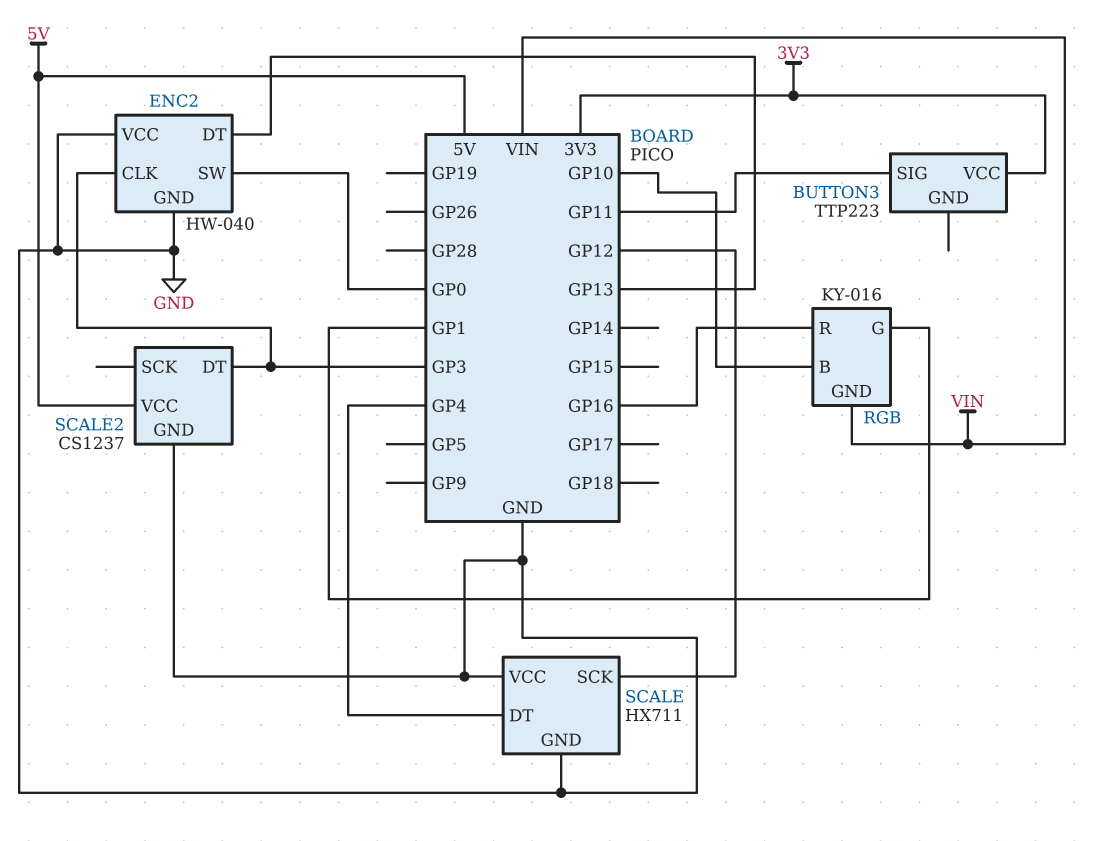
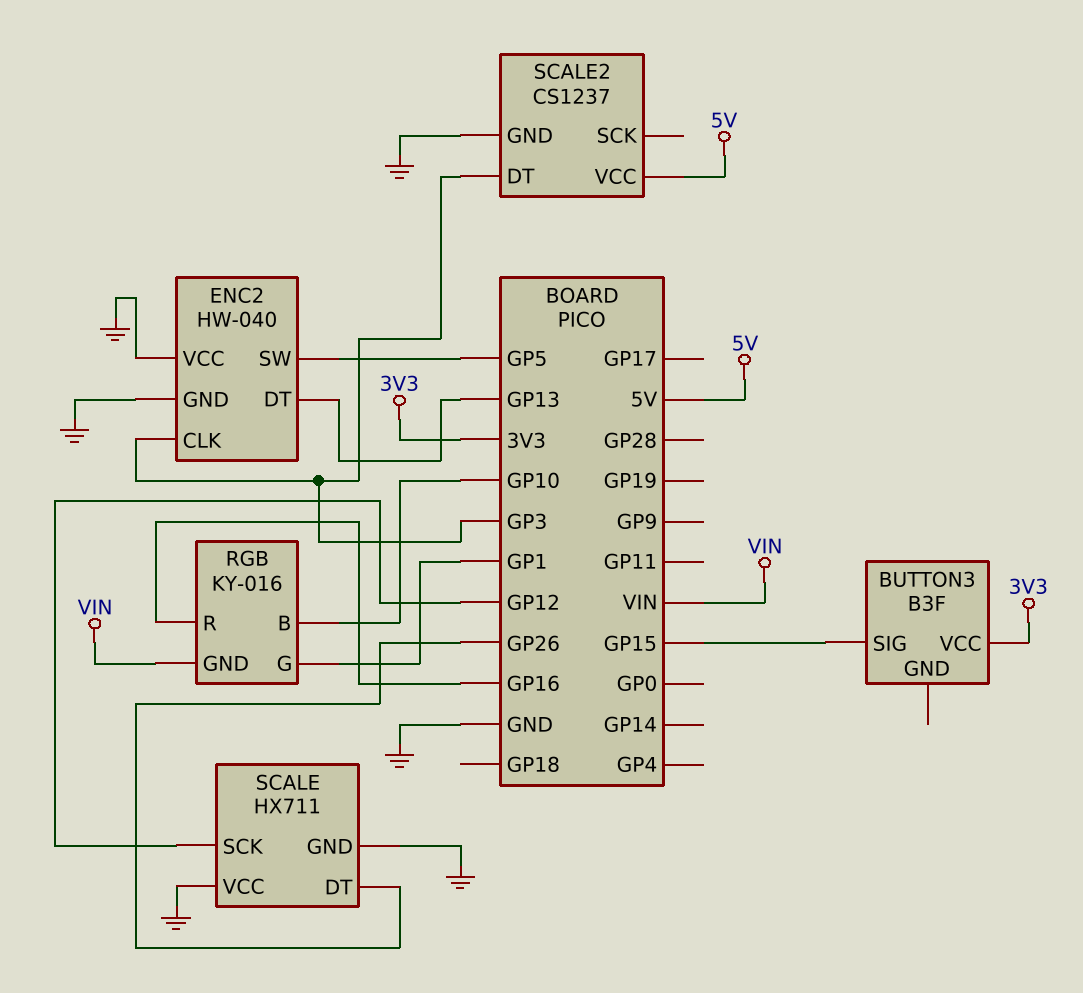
BUTTON3: TTP223 -> B3F
BUTTON3 pin SIG: GP11 -> GP15
ENC2 pin SW: GP0 -> GP5
SCALE pin DT: GP4 -> GP26

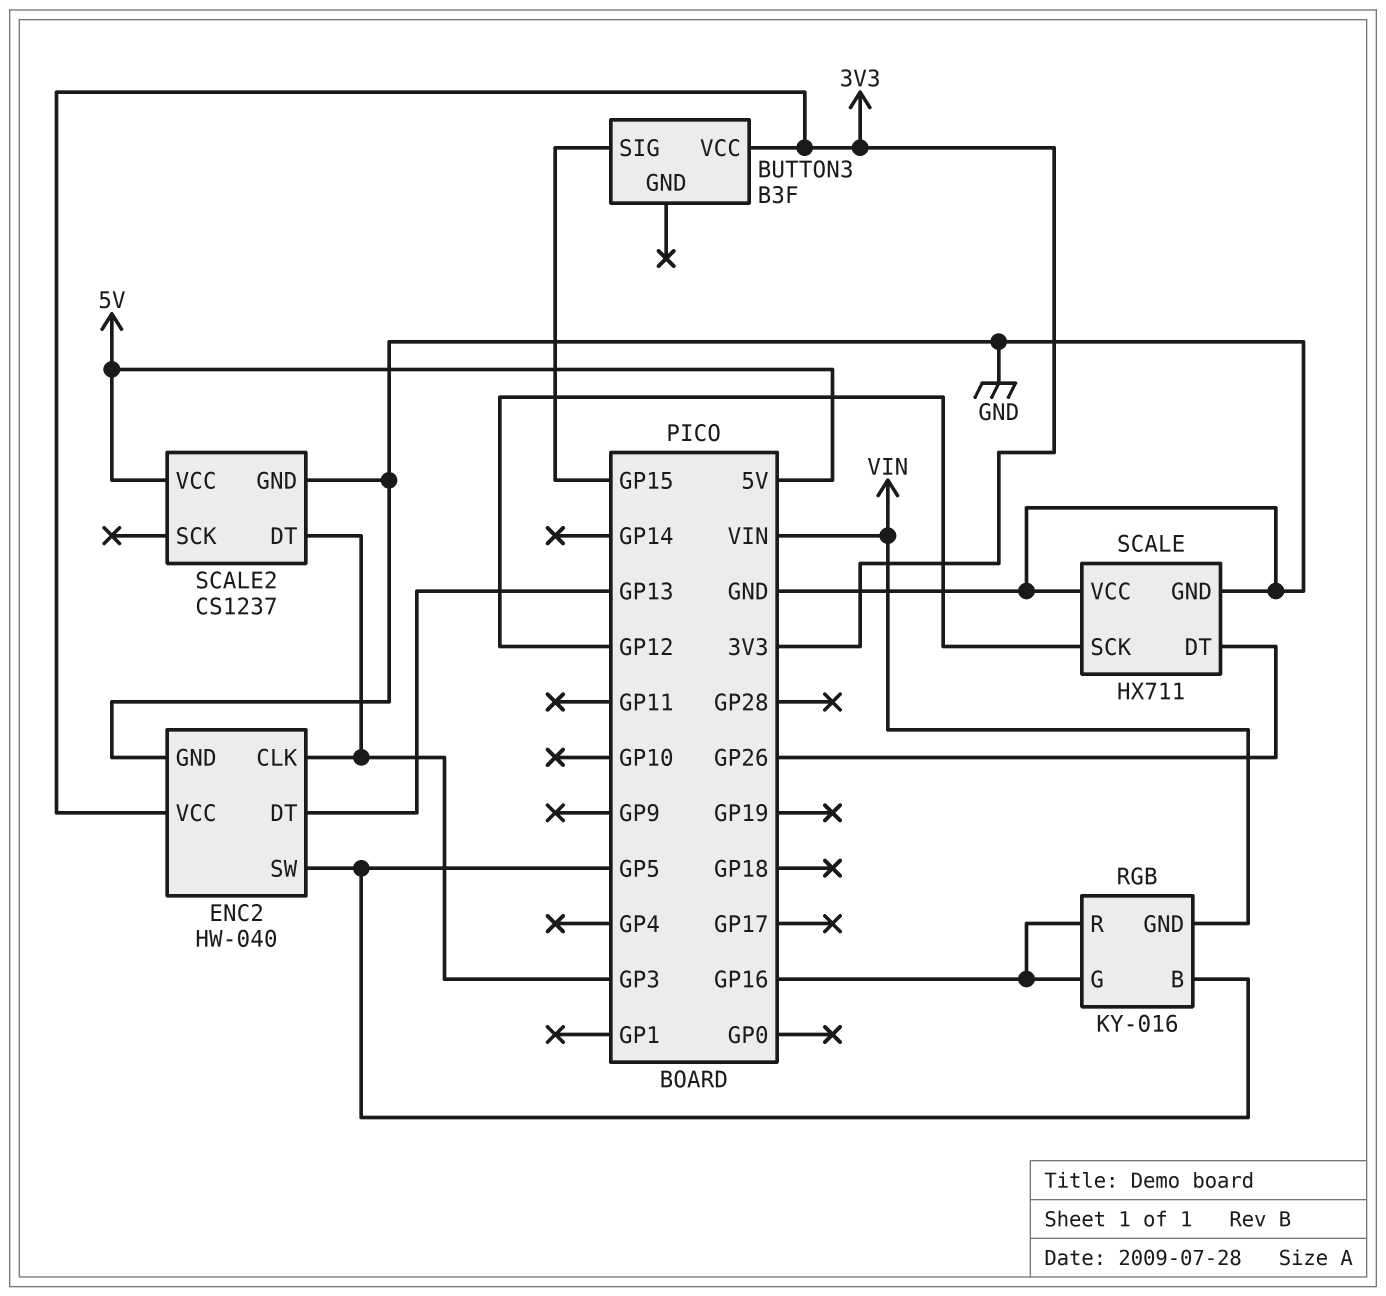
ENC2 pin VCC: GND -> 3V3
RGB pin B: GP10 -> GP5
RGB pin G: GP1 -> GP16

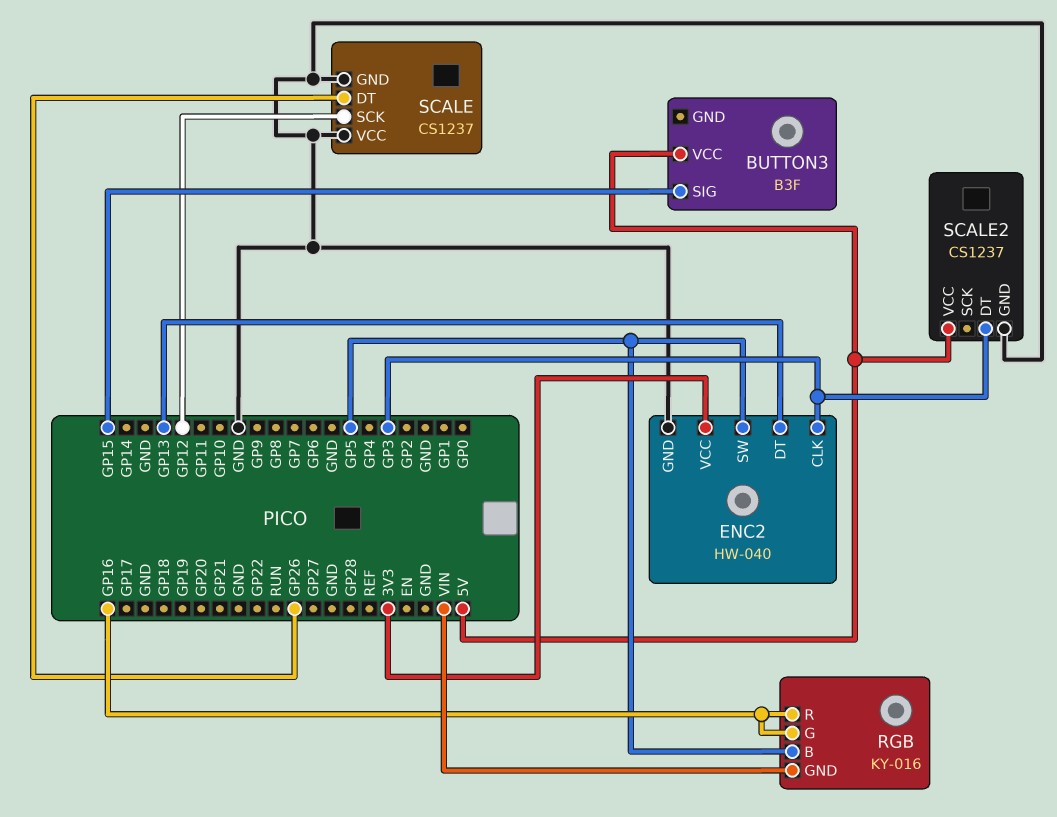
BUTTON3 pin VCC: 3V3 -> 5V
SCALE: HX711 -> CS1237

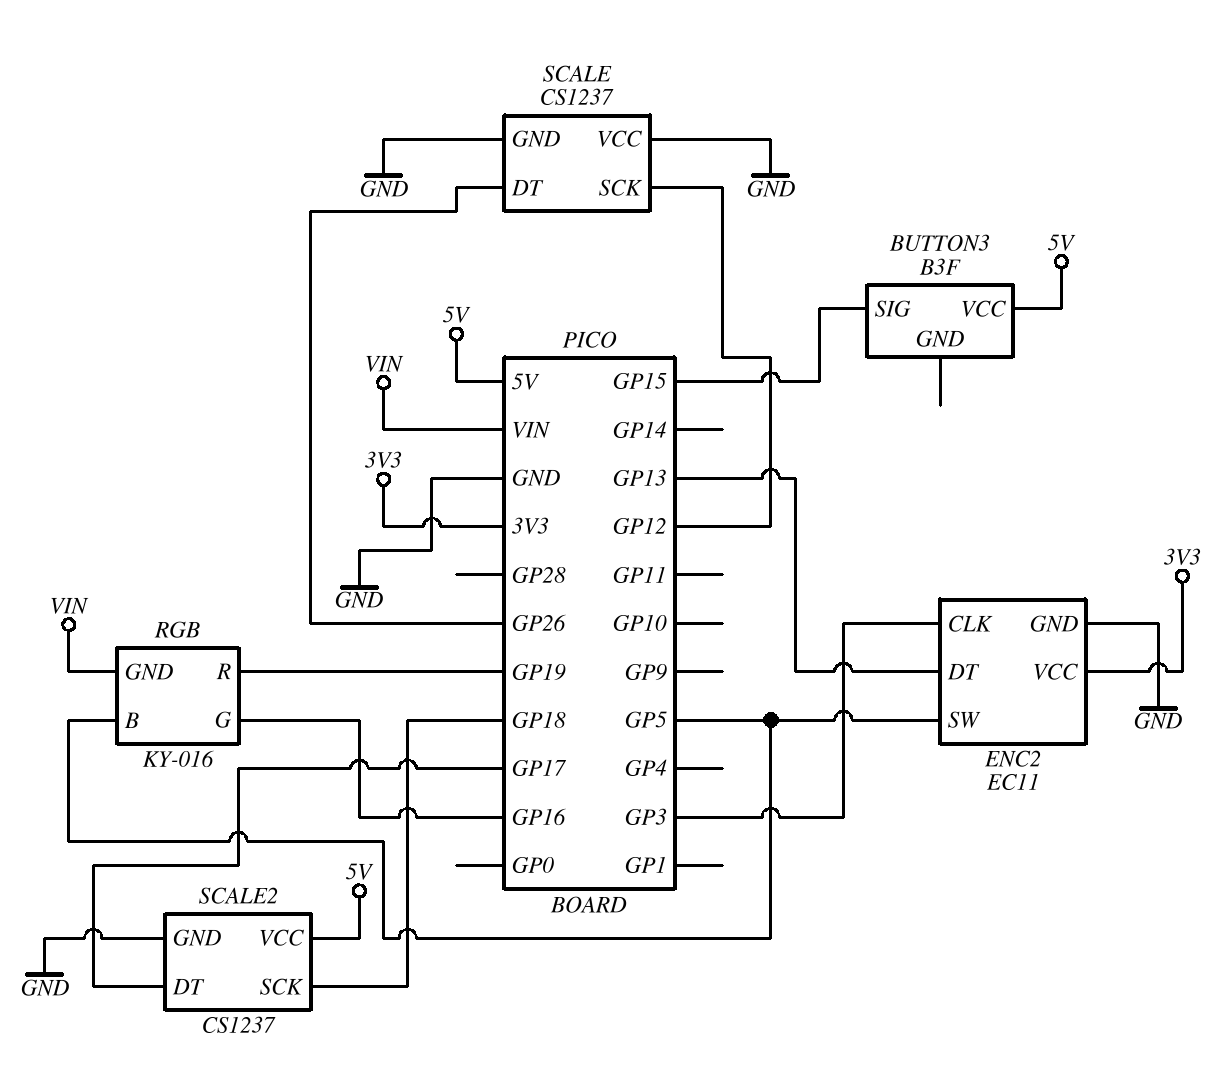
ENC2: HW-040 -> EC11
RGB pin R: GP16 -> GP19
SCALE2 pin DT: GP3 -> GP17
SCALE2 pin SCK: none -> GP18

